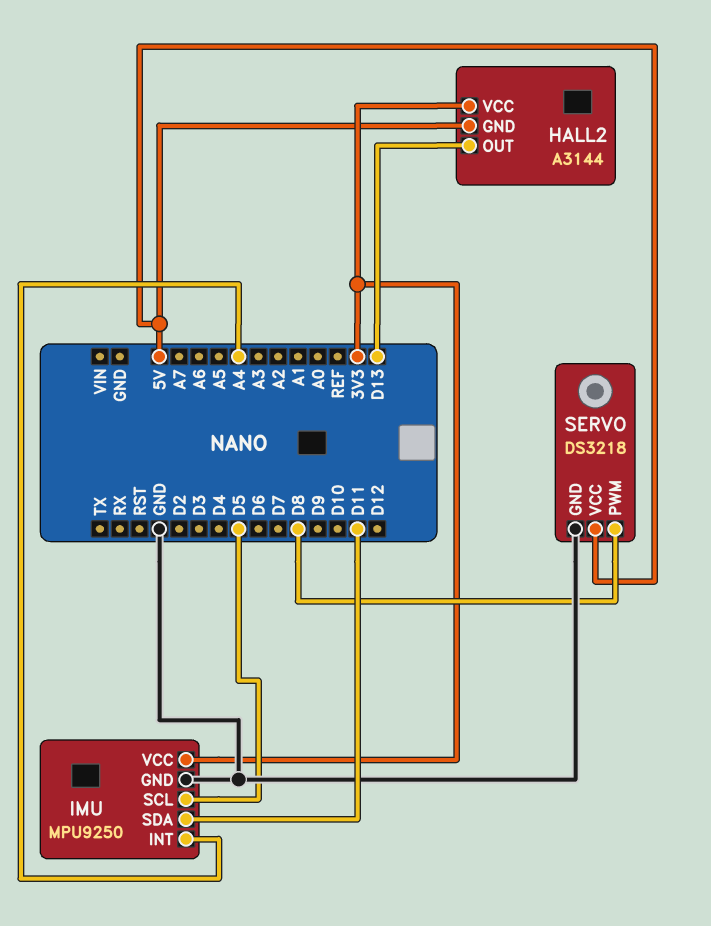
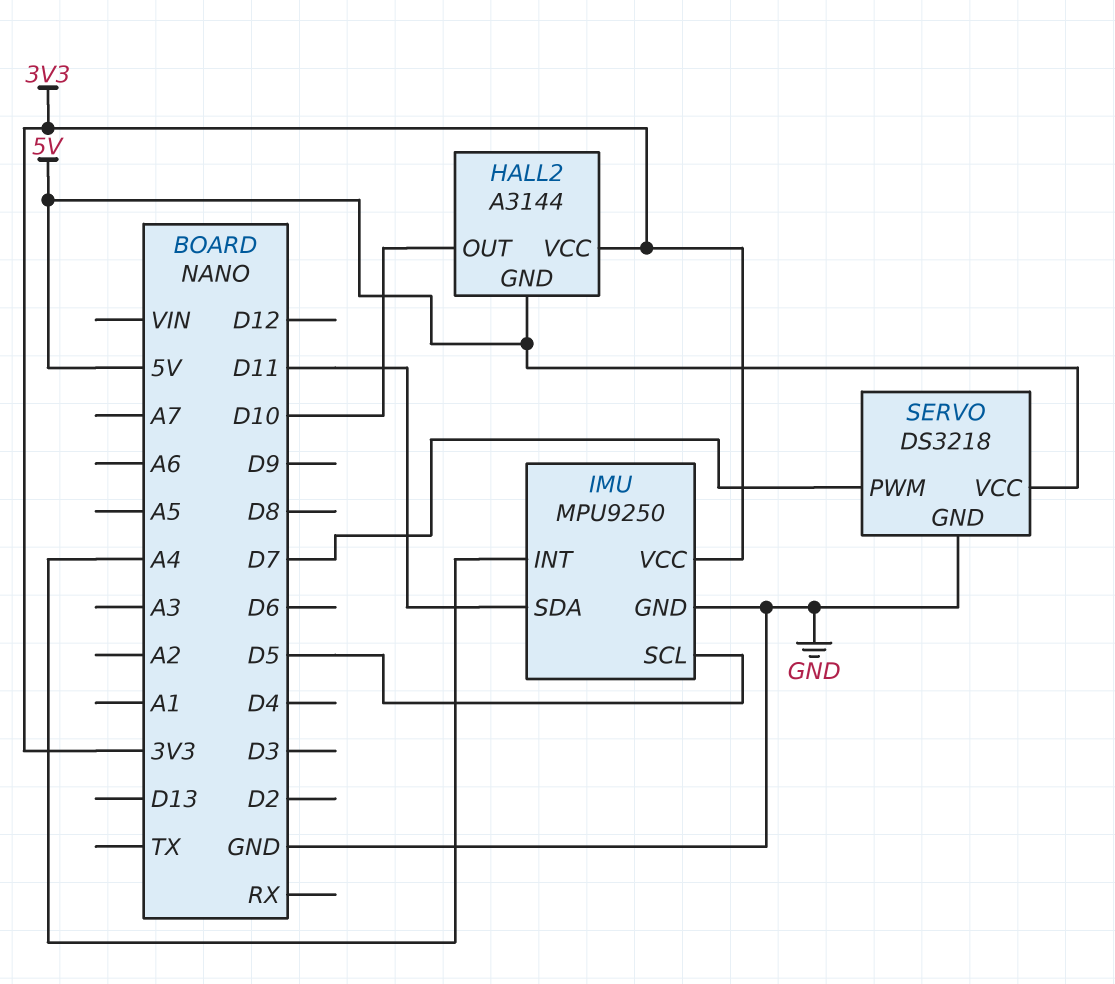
HALL2 pin OUT: D13 -> D10
SERVO pin PWM: D8 -> D7

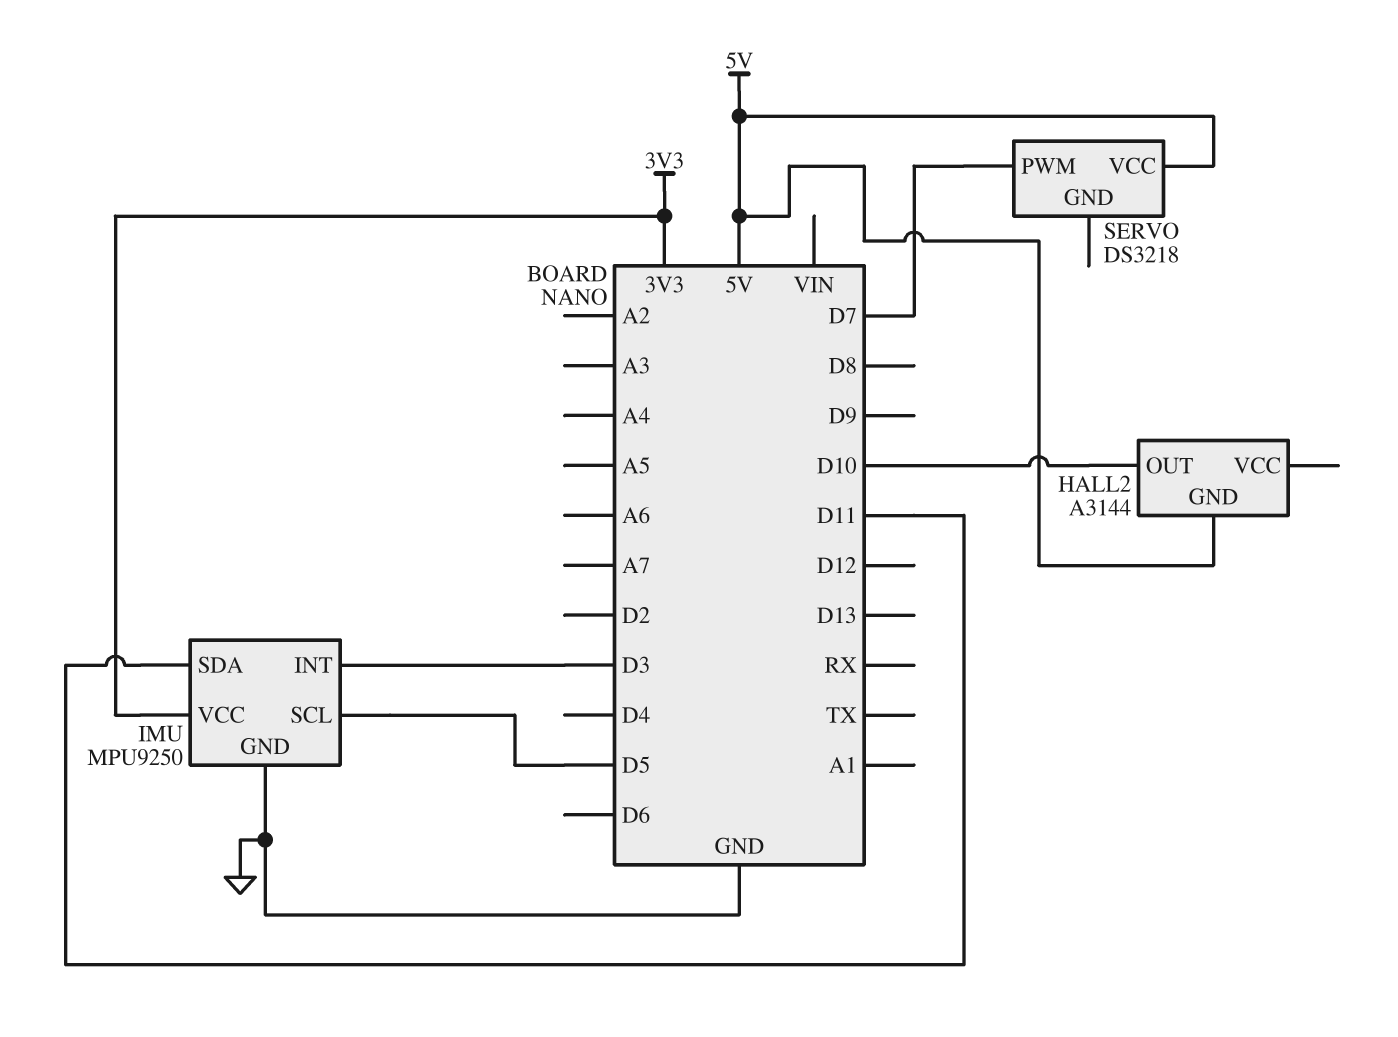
HALL2 pin VCC: 3V3 -> none
IMU pin INT: A4 -> D3
SERVO pin GND: GND -> none

